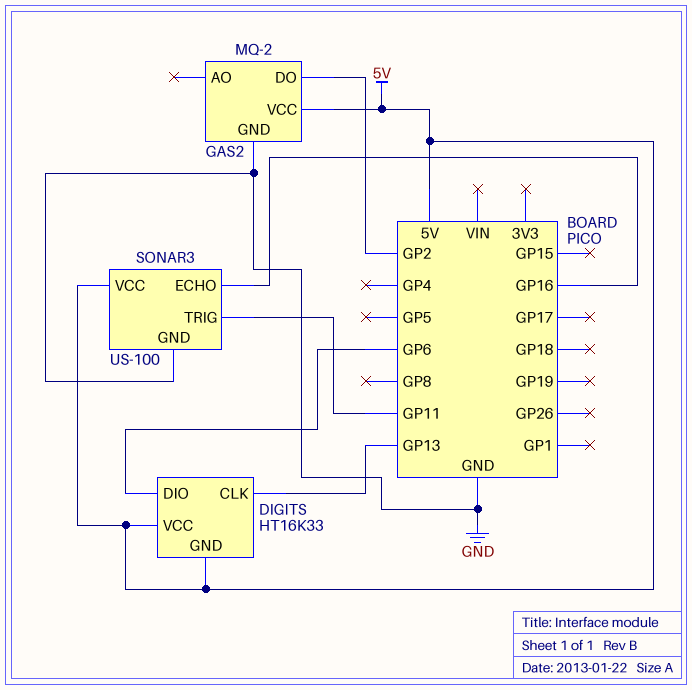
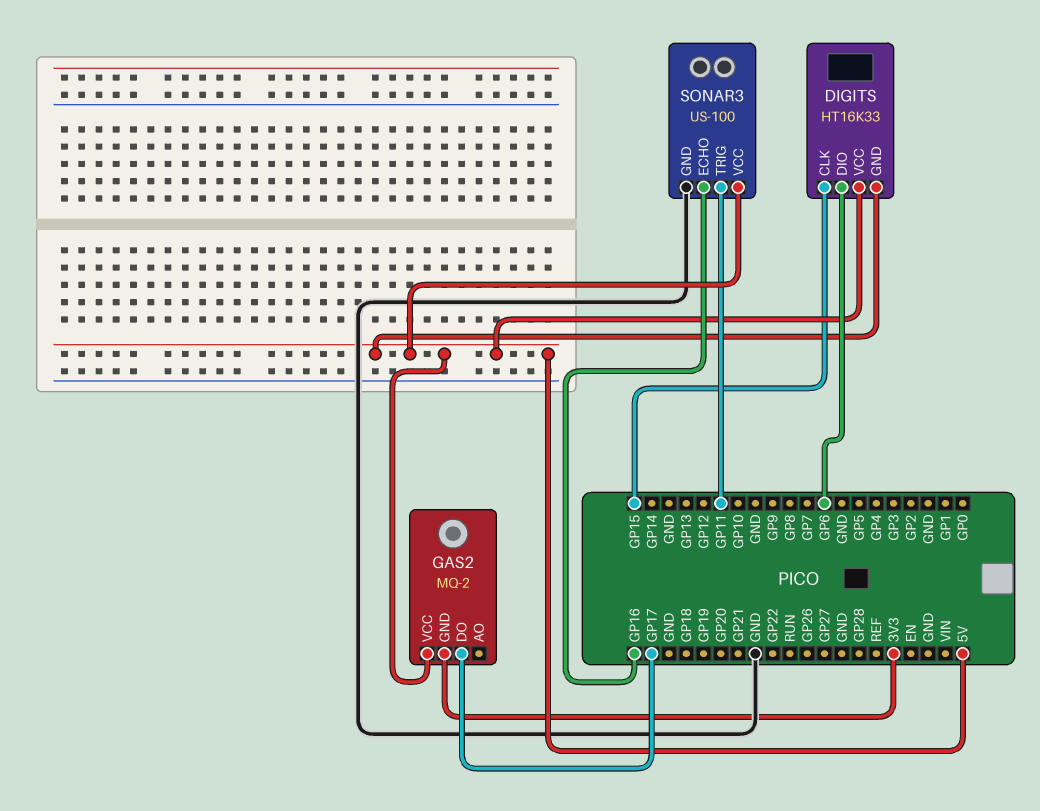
DIGITS pin CLK: GP13 -> GP15
GAS2 pin DO: GP2 -> GP17
GAS2 pin GND: GND -> 3V3

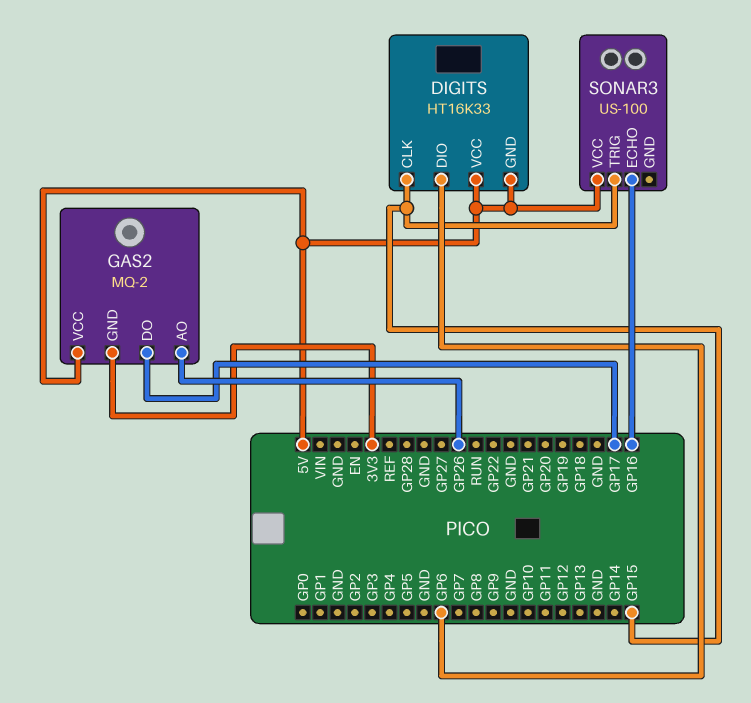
GAS2 pin AO: none -> GP26
SONAR3 pin GND: GND -> none
SONAR3 pin TRIG: GP11 -> GP15

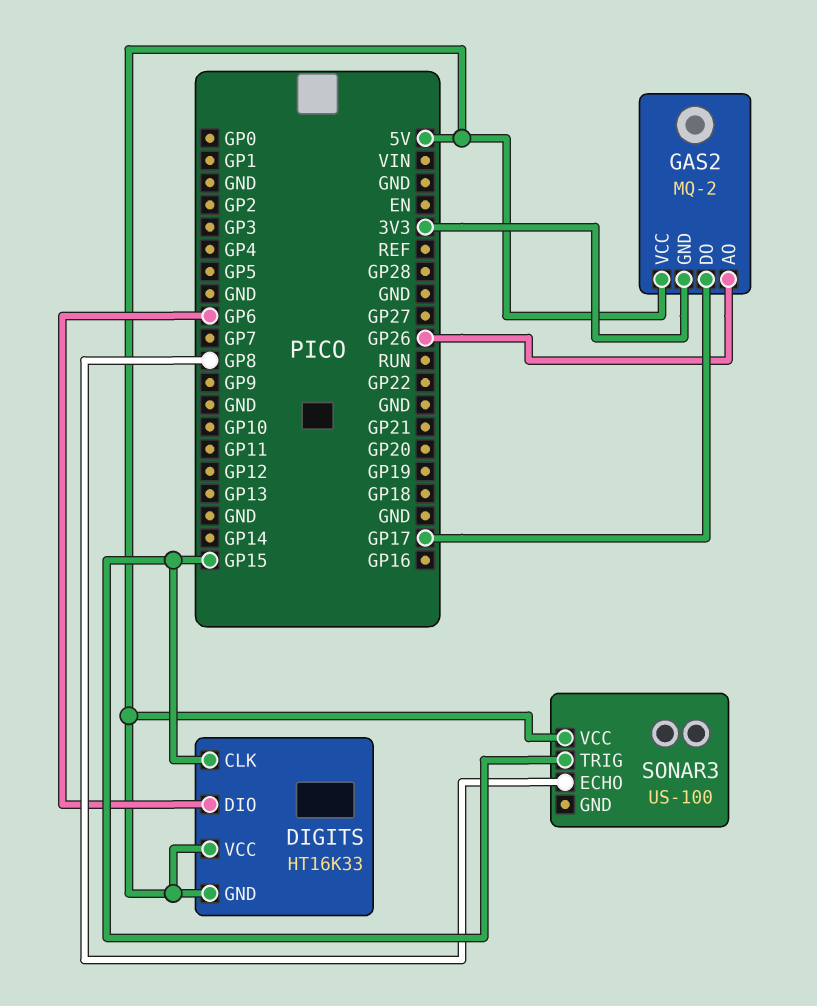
SONAR3 pin ECHO: GP16 -> GP8

